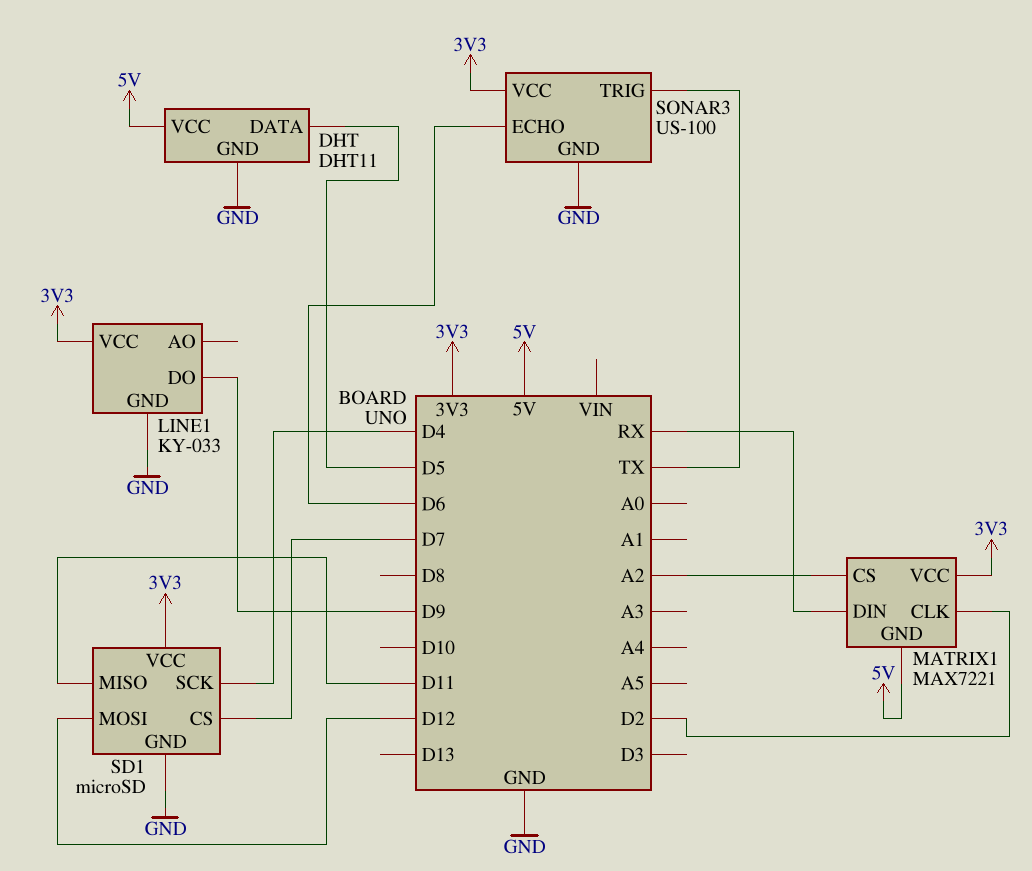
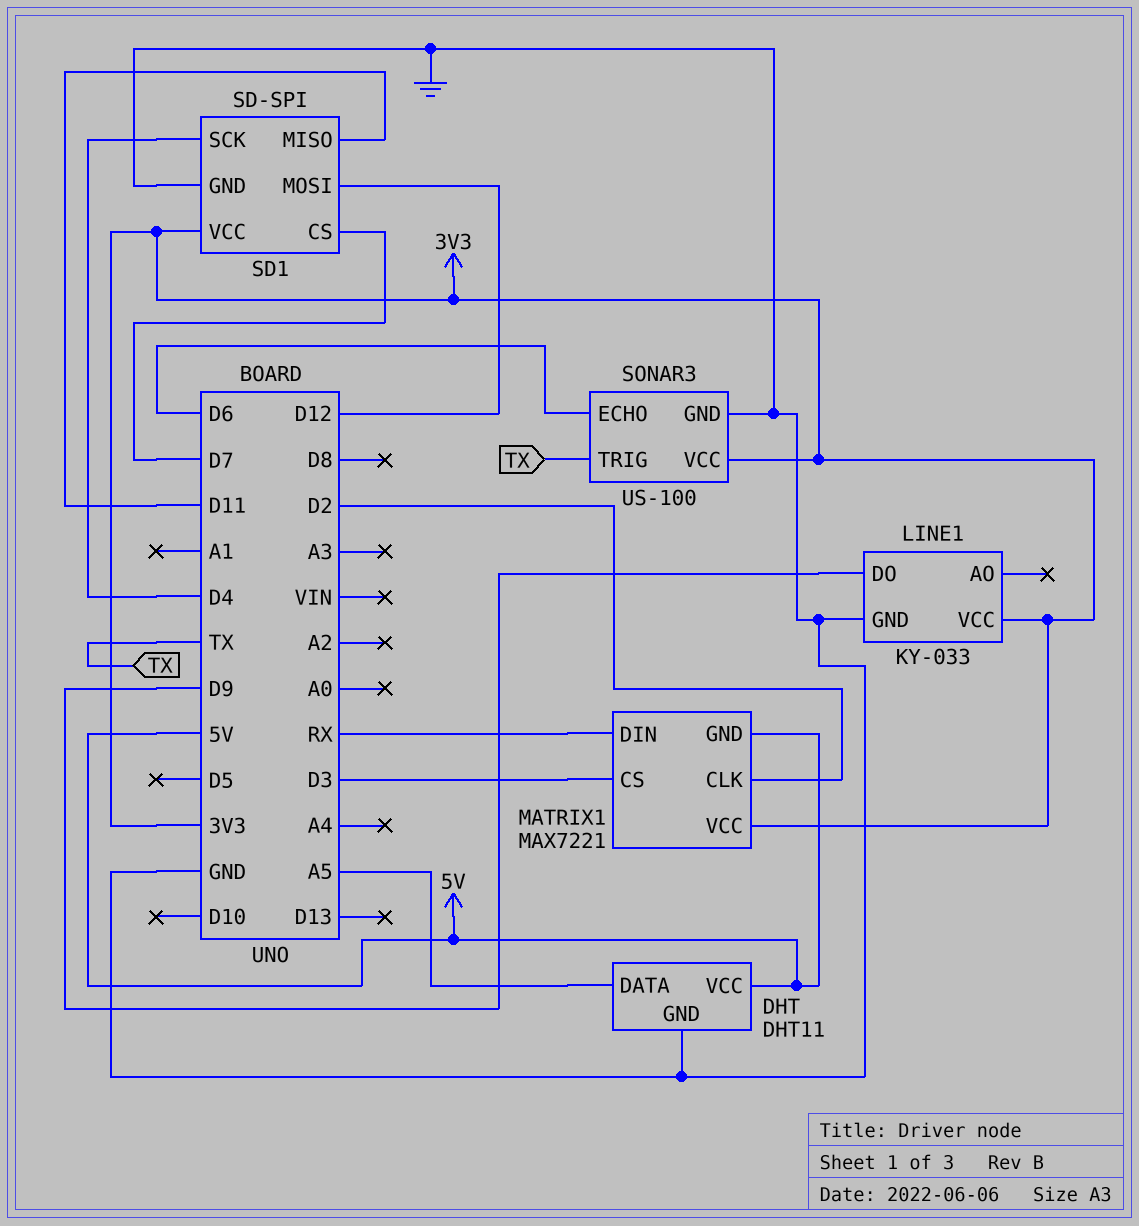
DHT pin DATA: D5 -> A5
MATRIX1 pin CS: A2 -> D3
SD1: microSD -> SD-SPI

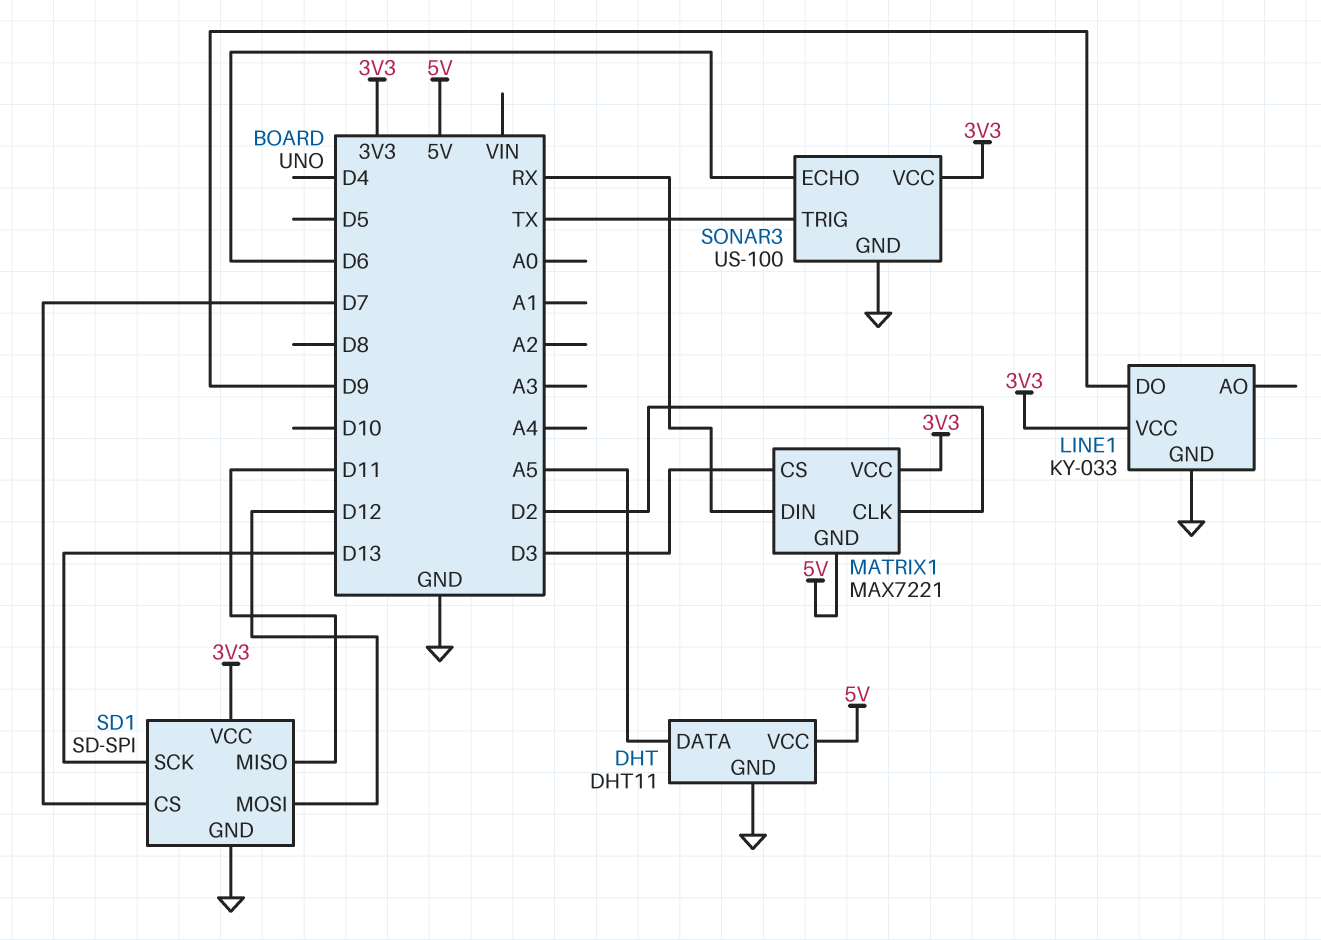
SD1 pin SCK: D4 -> D13

